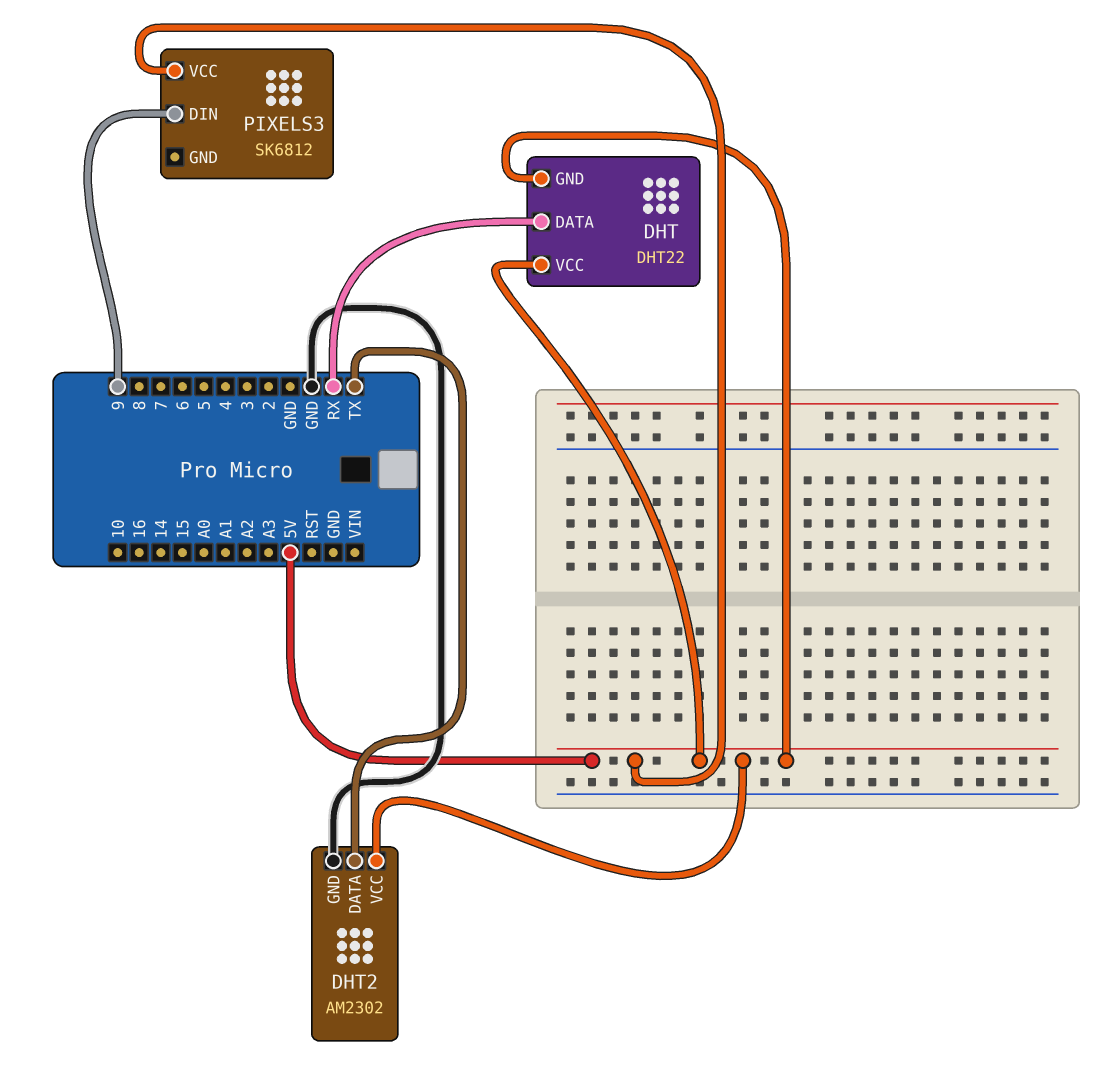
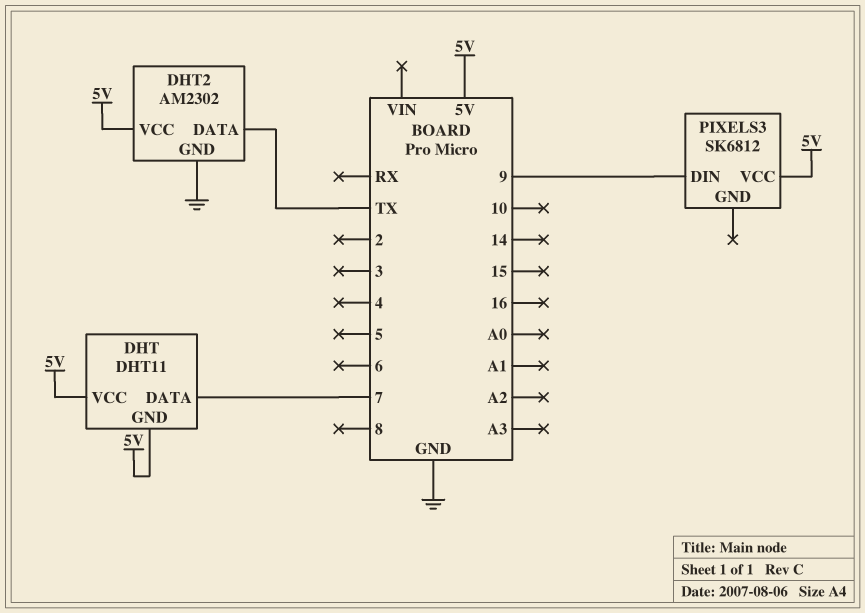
DHT: DHT22 -> DHT11
DHT pin DATA: RX -> 7

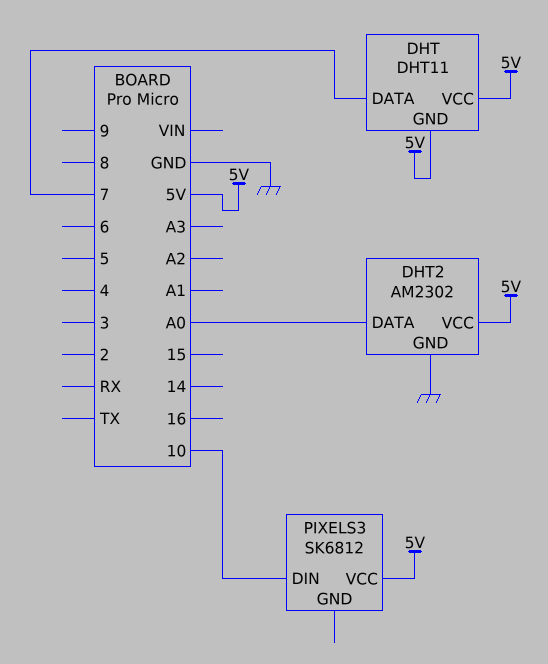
DHT2 pin DATA: TX -> A0
PIXELS3 pin DIN: 9 -> 10

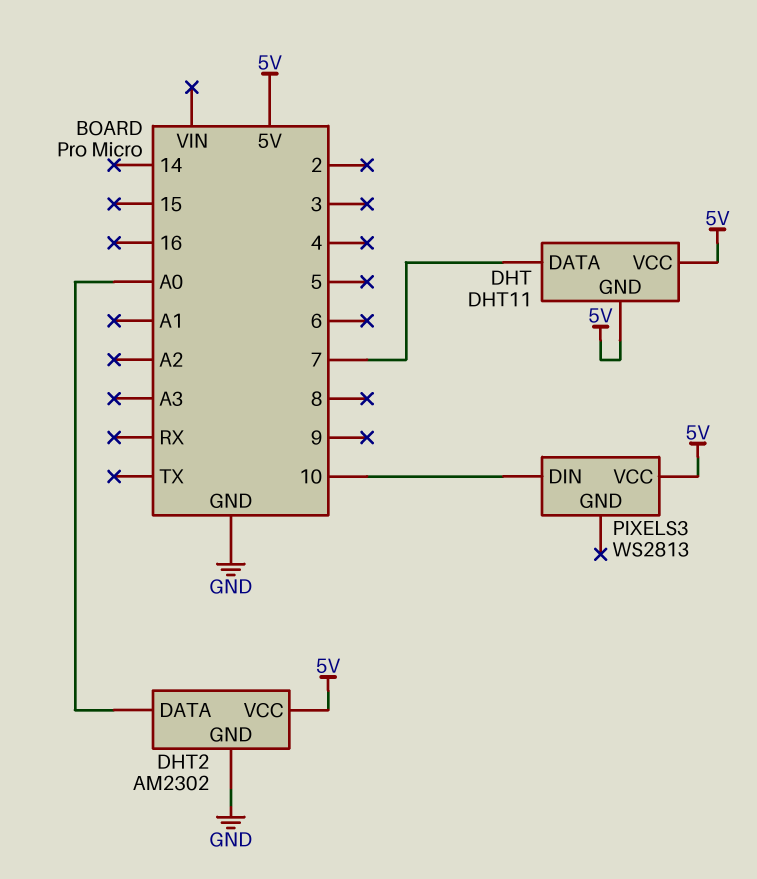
PIXELS3: SK6812 -> WS2813

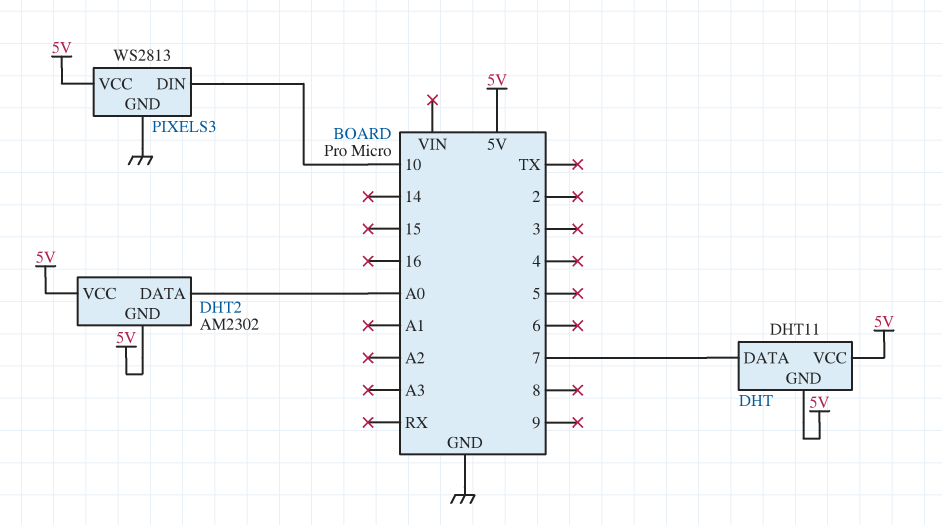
DHT2 pin GND: GND -> 5V
PIXELS3 pin GND: none -> GND

